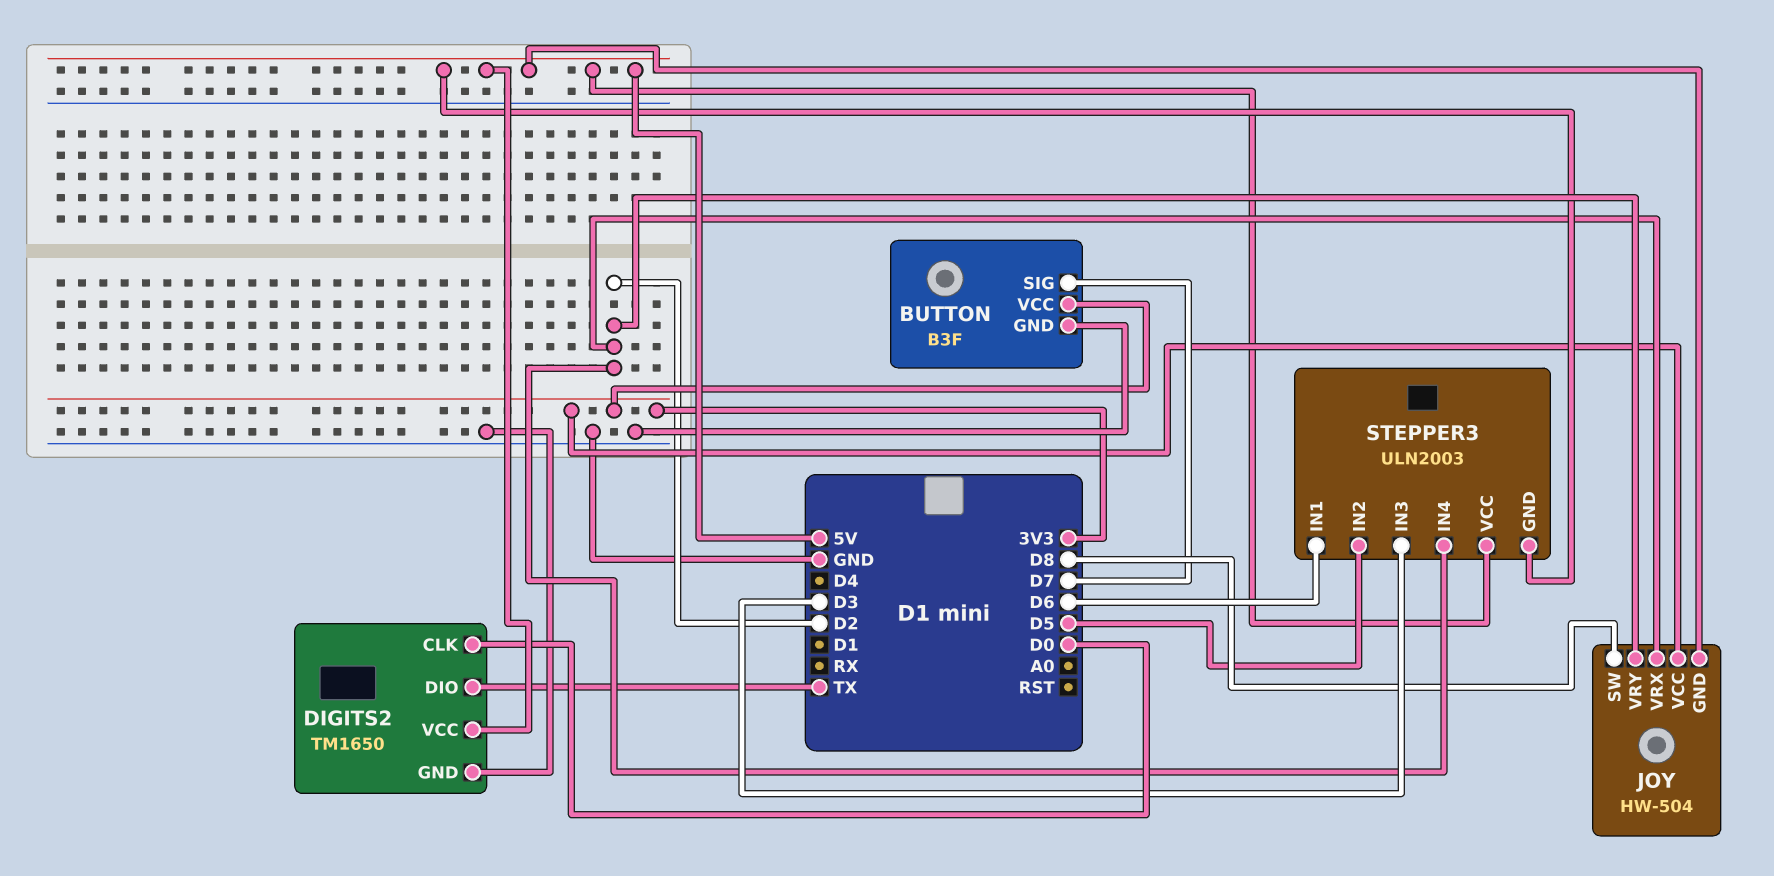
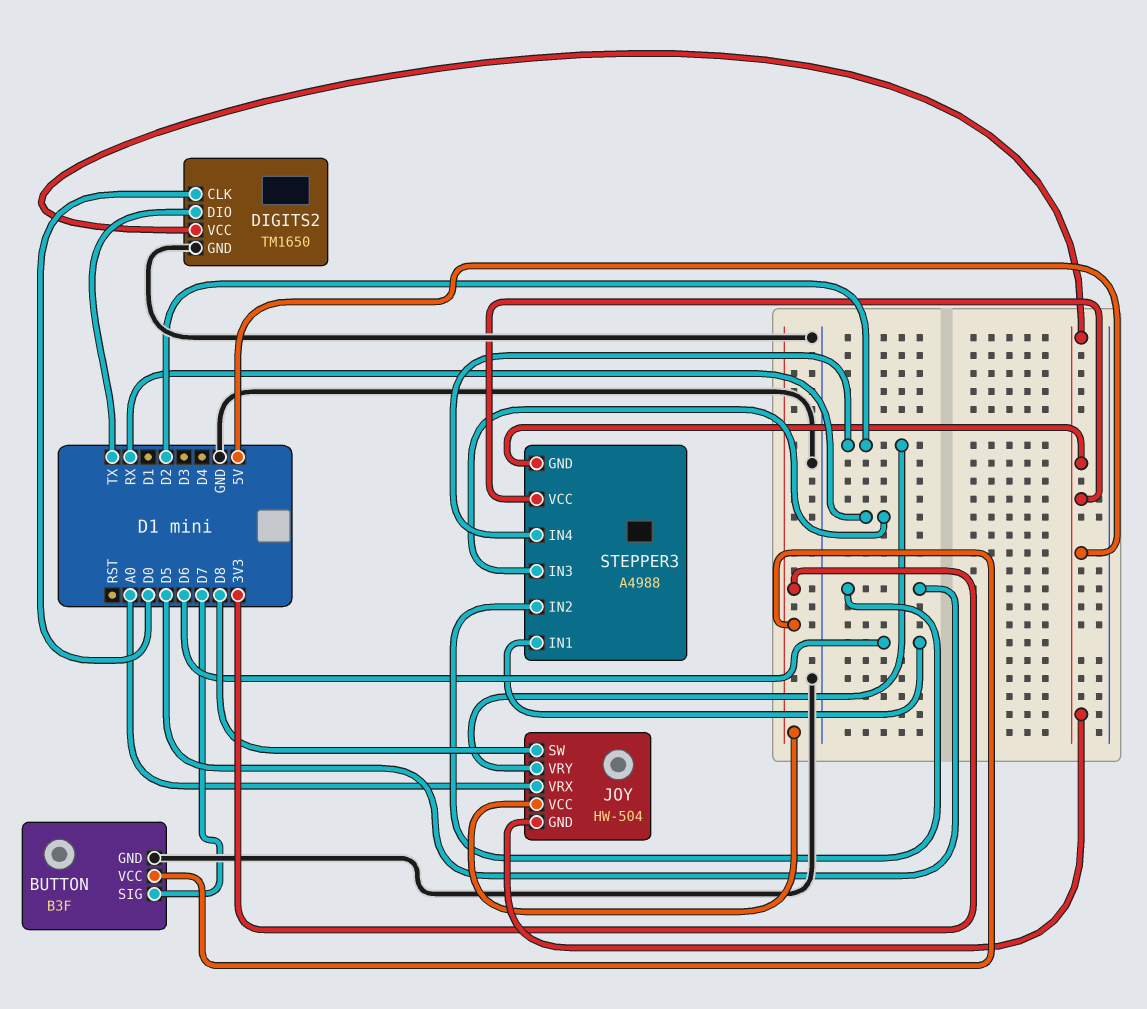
JOY pin VRX: D2 -> A0
STEPPER3: ULN2003 -> A4988
STEPPER3 pin IN3: D3 -> RX

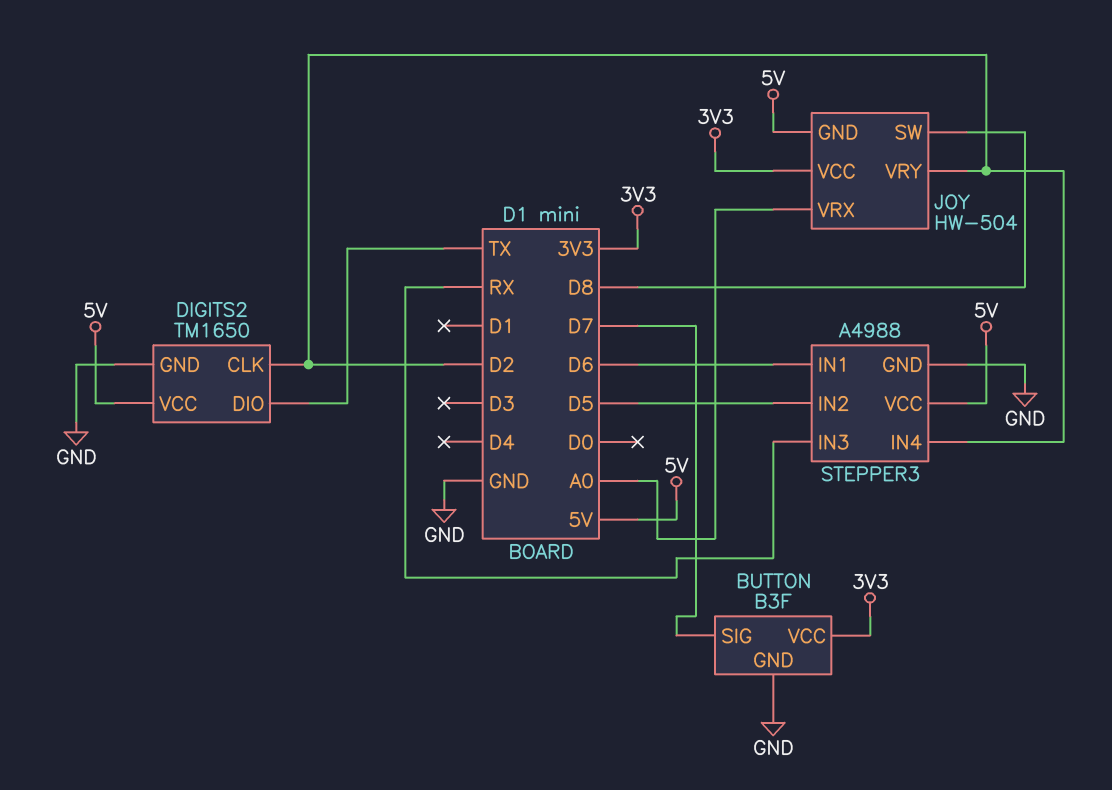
DIGITS2 pin CLK: D0 -> D2
STEPPER3 pin GND: 5V -> GND

